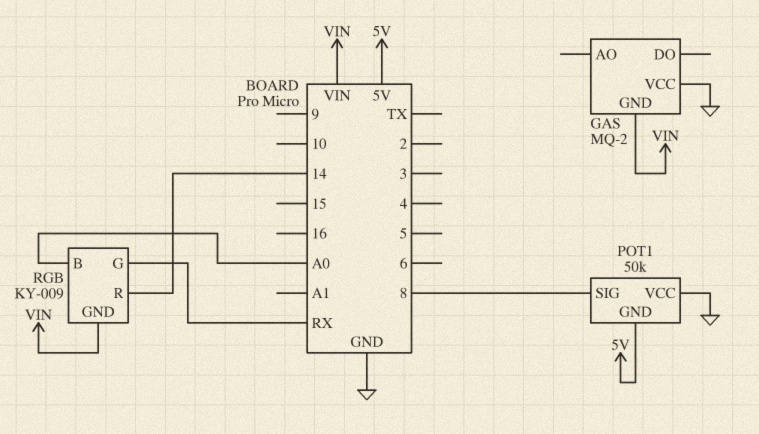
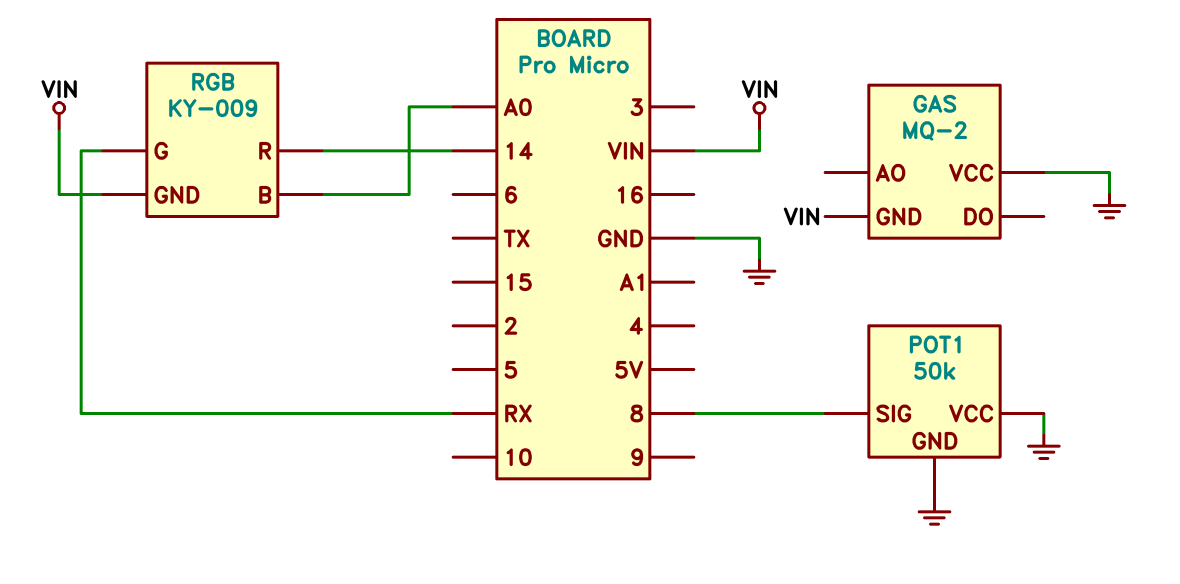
POT1 pin GND: 5V -> GND

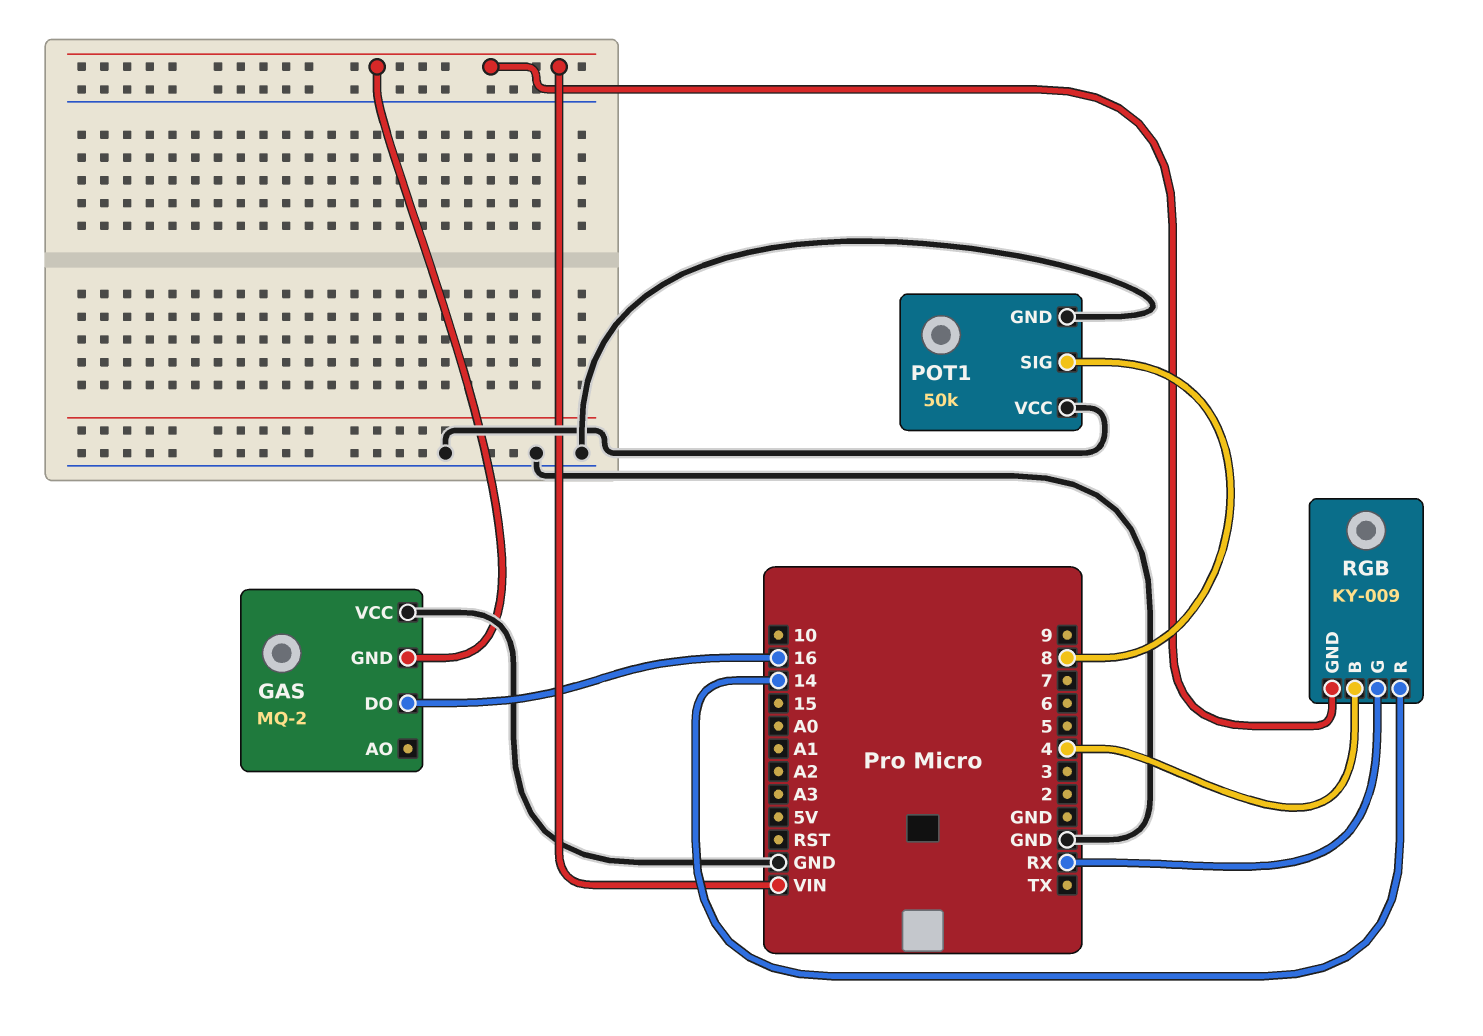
GAS pin DO: none -> 16
RGB pin B: A0 -> 4

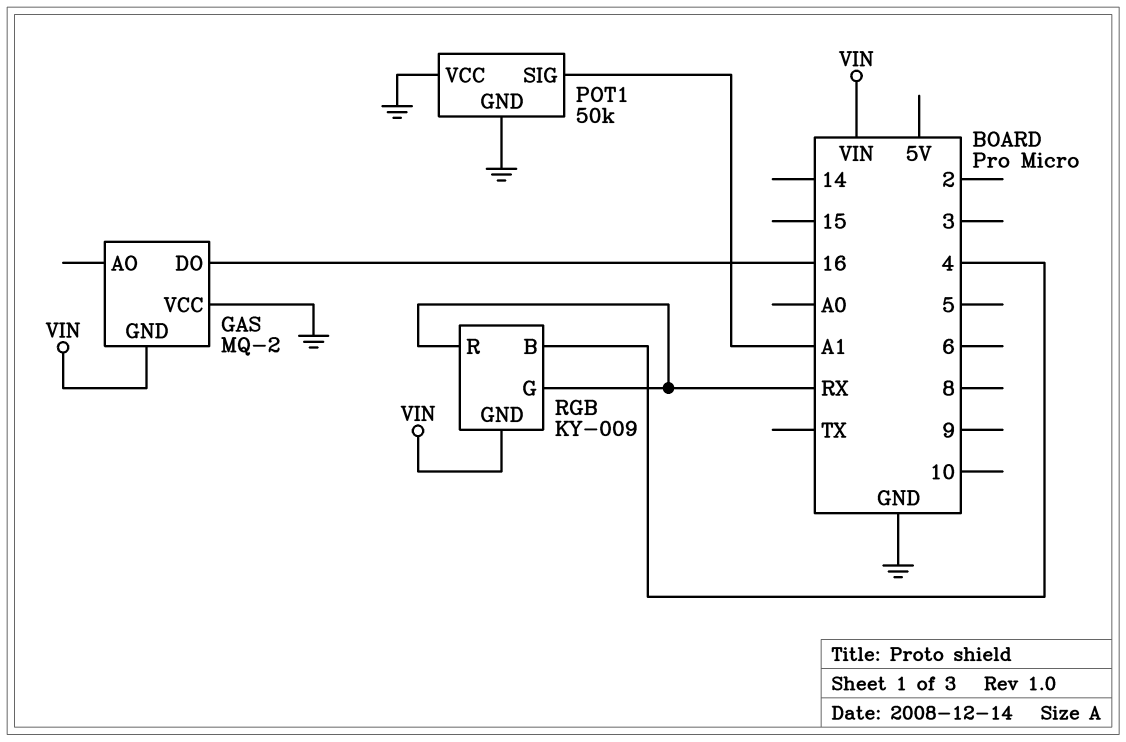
POT1 pin SIG: 8 -> A1
RGB pin R: 14 -> RX

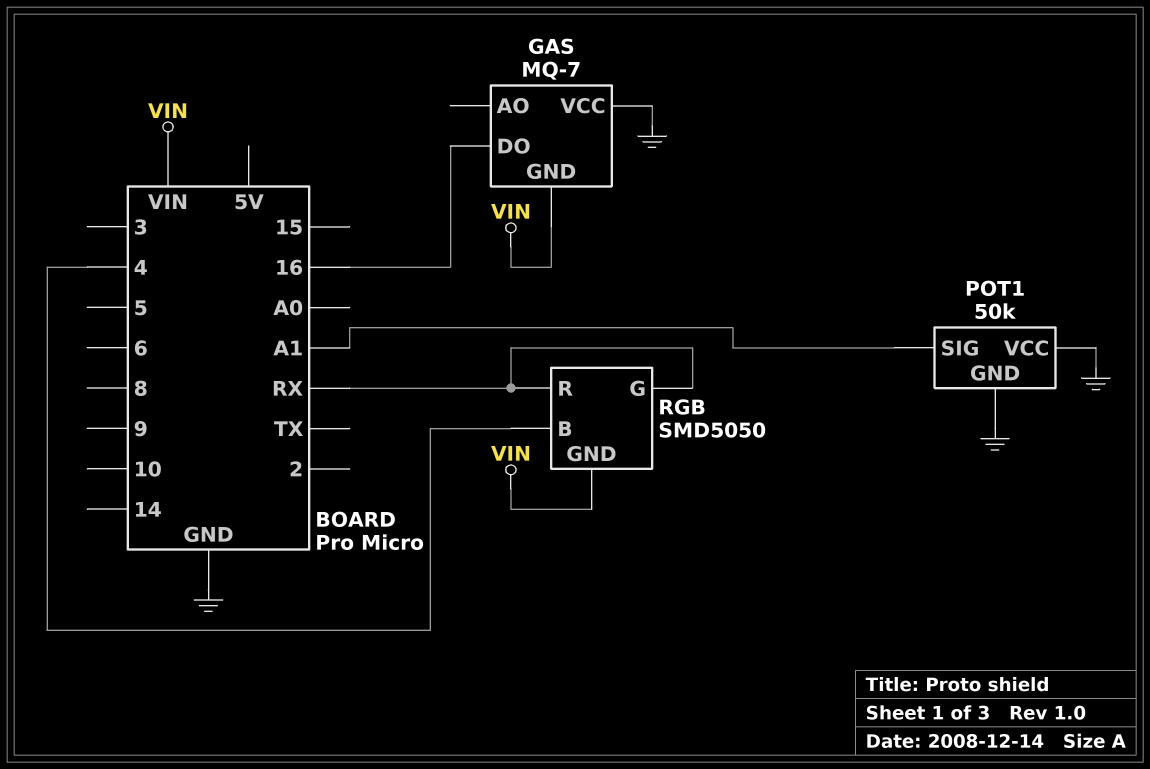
GAS: MQ-2 -> MQ-7
RGB: KY-009 -> SMD5050

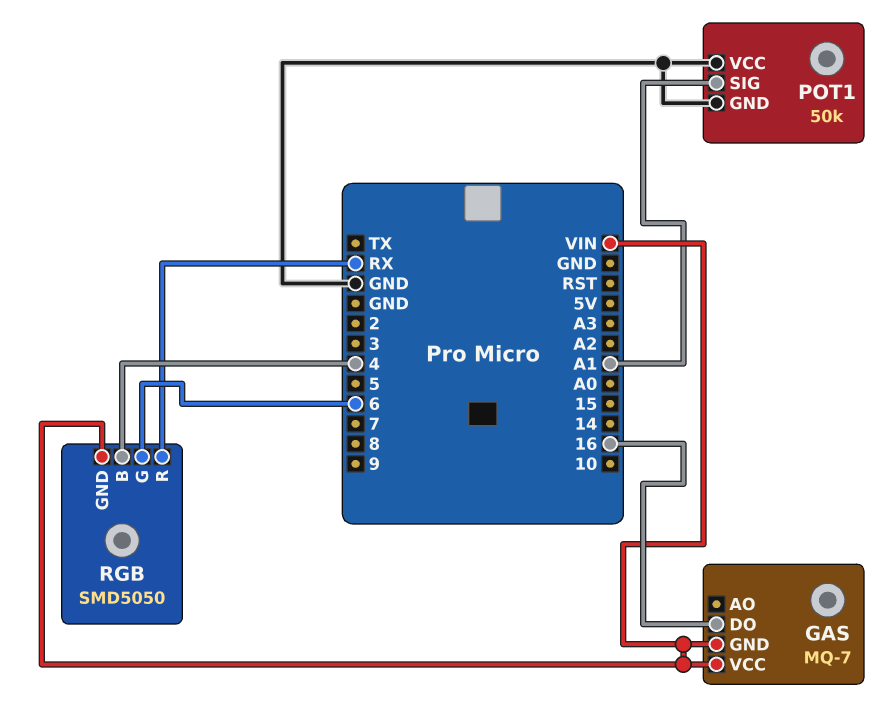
GAS pin VCC: GND -> VIN
RGB pin G: RX -> 6

